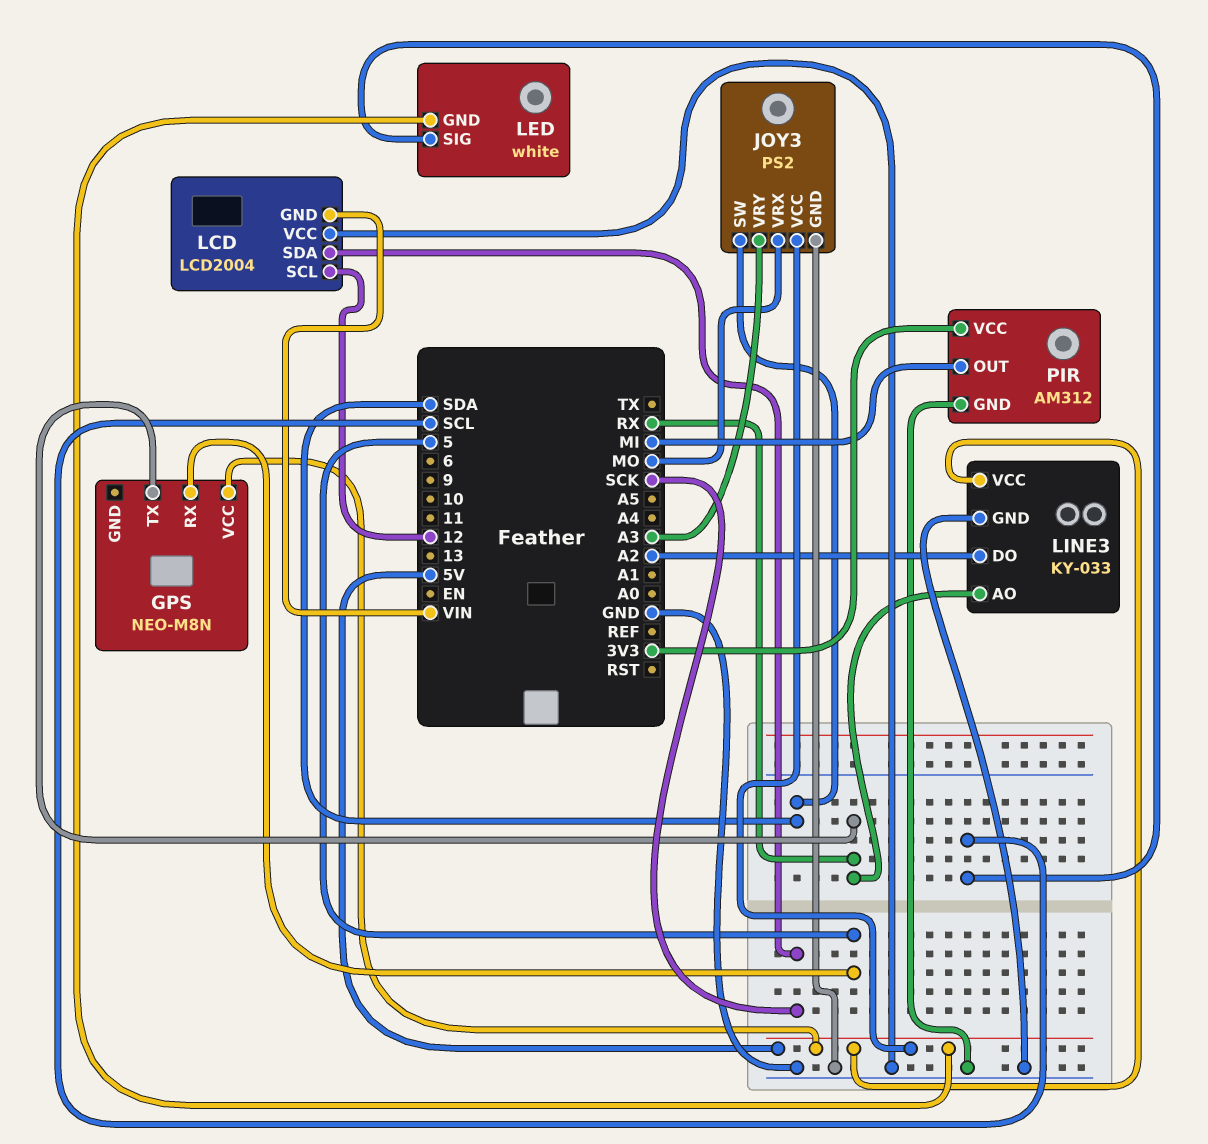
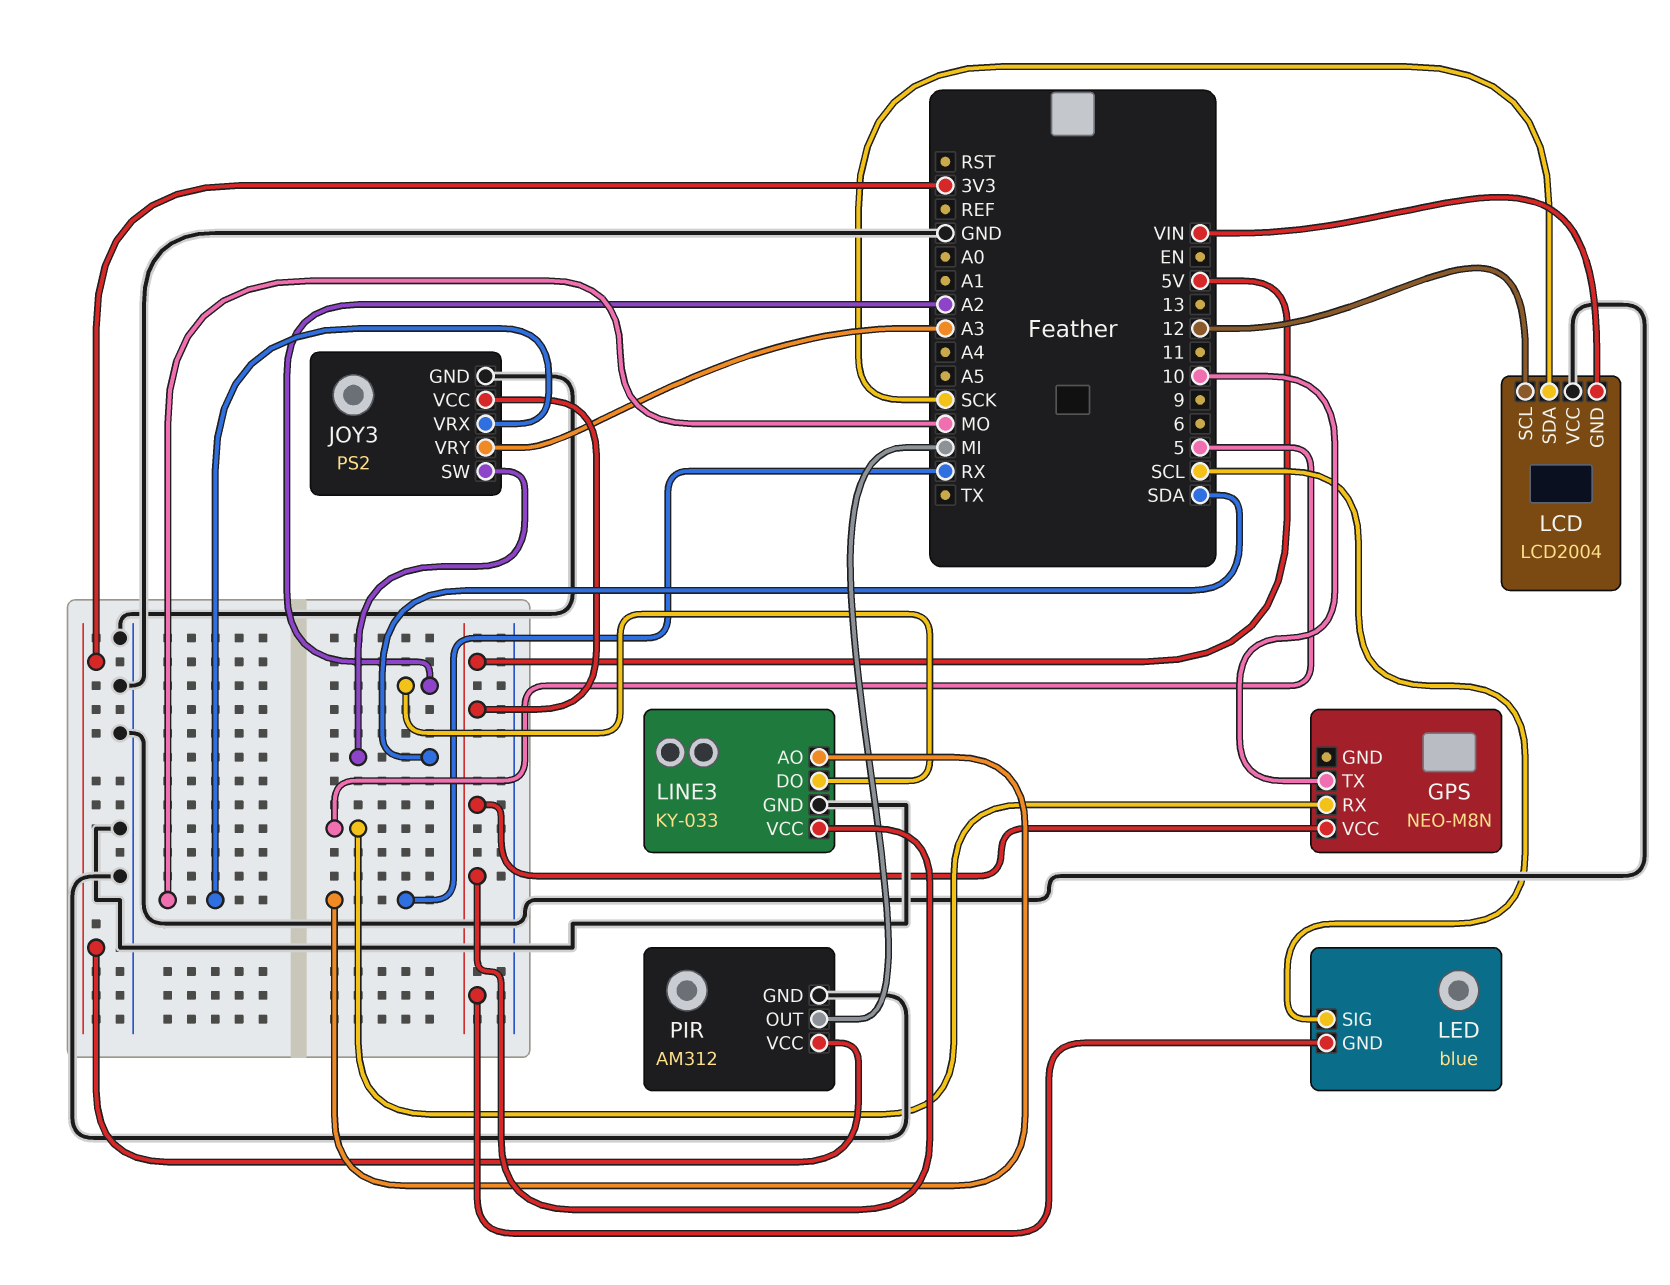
GPS pin TX: RX -> 10
LED: white -> blue

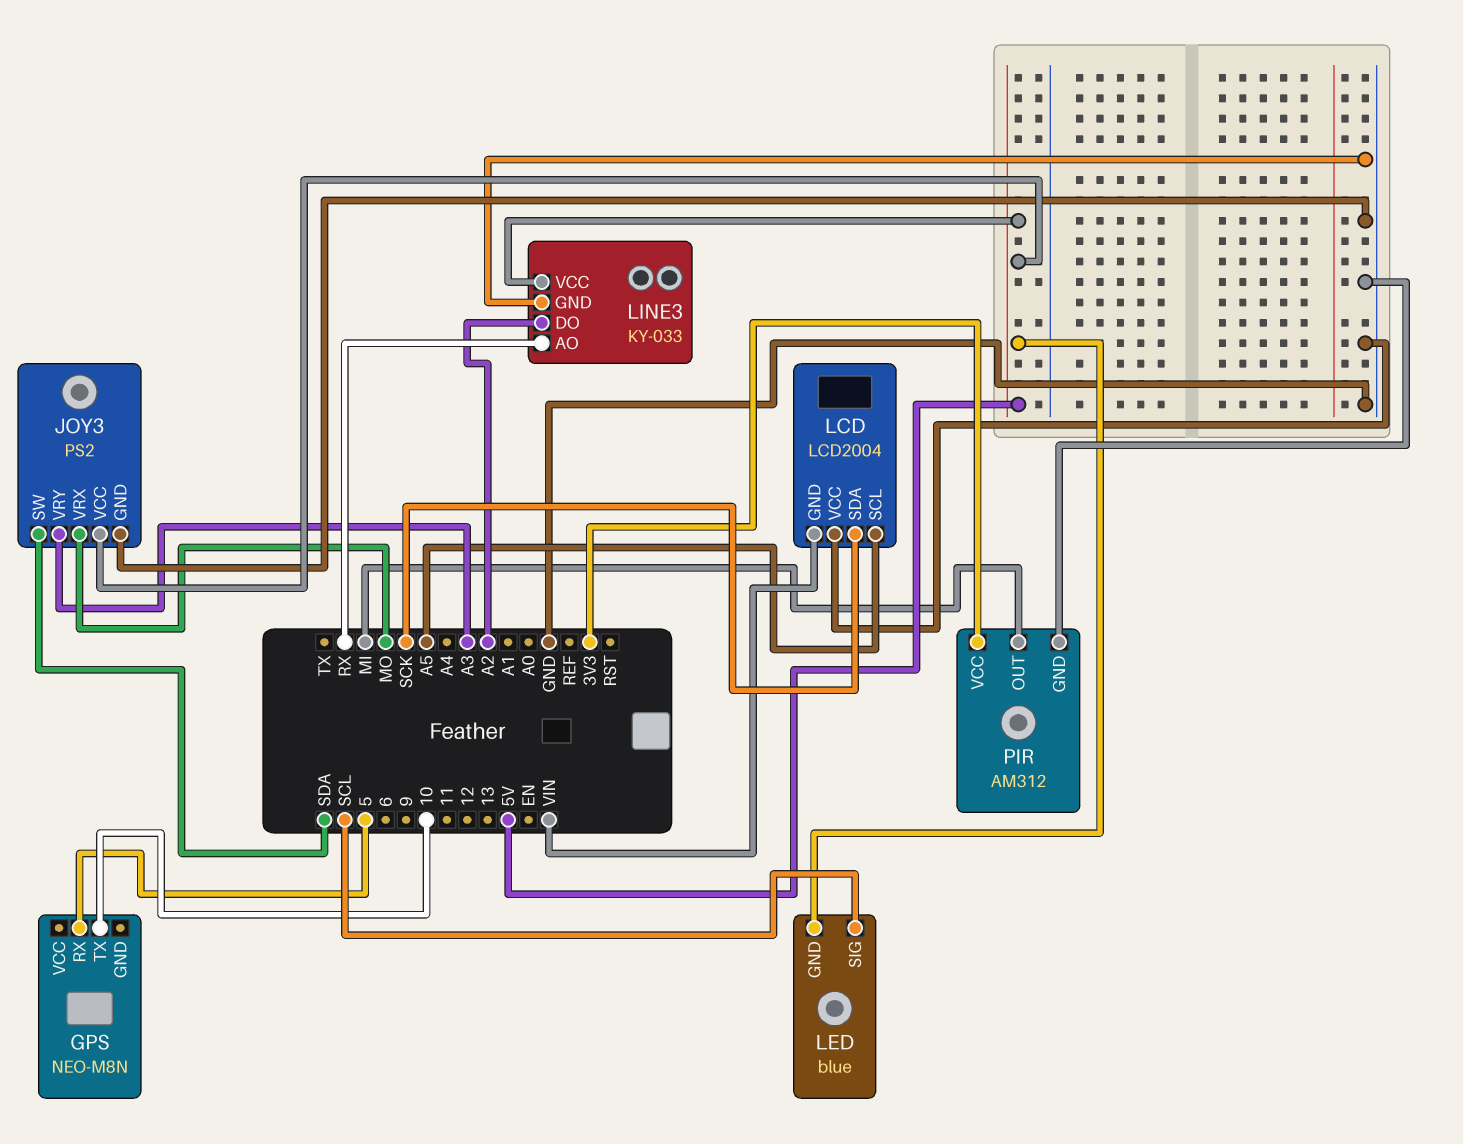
GPS pin VCC: 5V -> none
LCD pin SCL: 12 -> A5

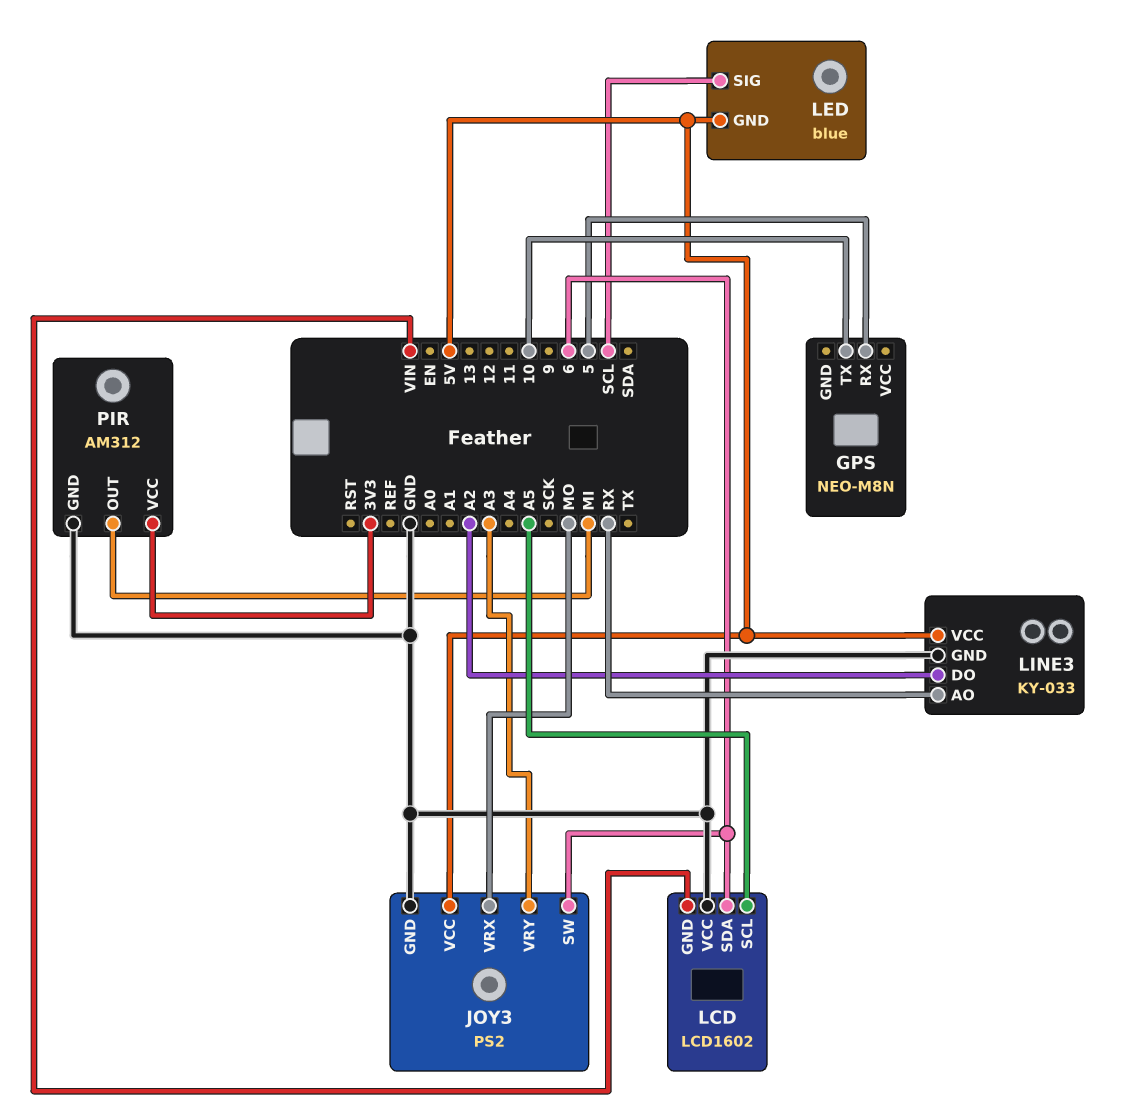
JOY3 pin SW: SDA -> 6
LCD: LCD2004 -> LCD1602
LCD pin SDA: SCK -> 6

